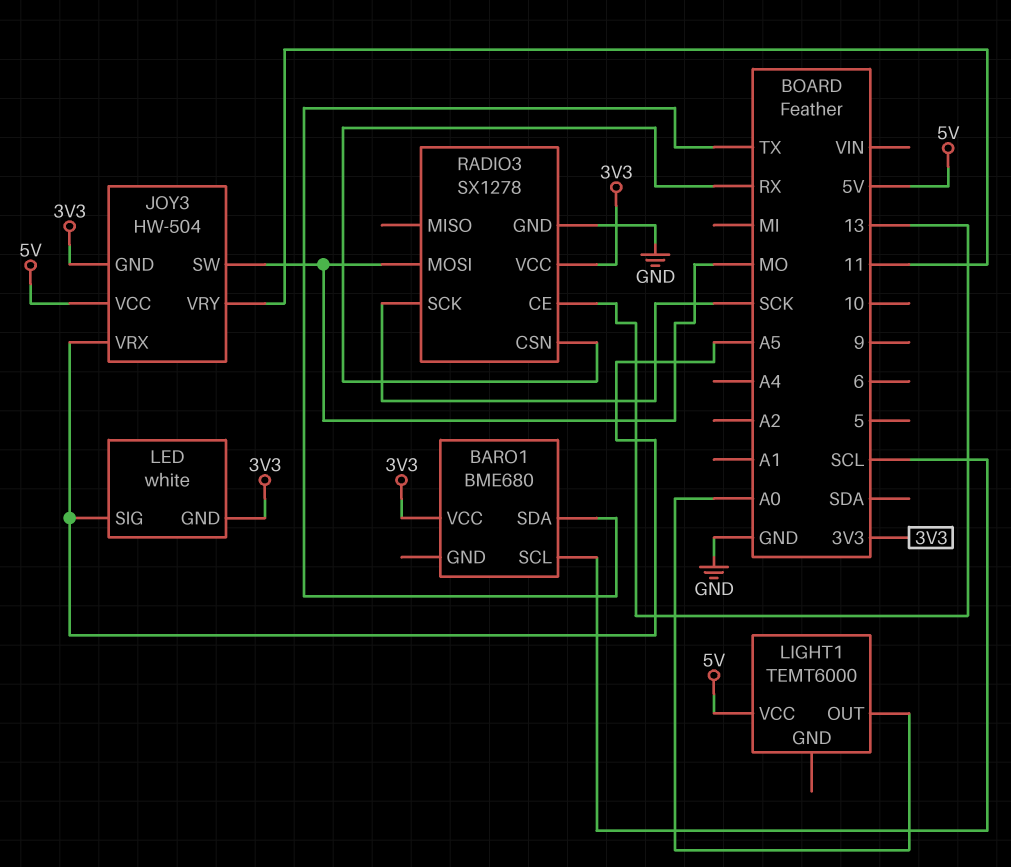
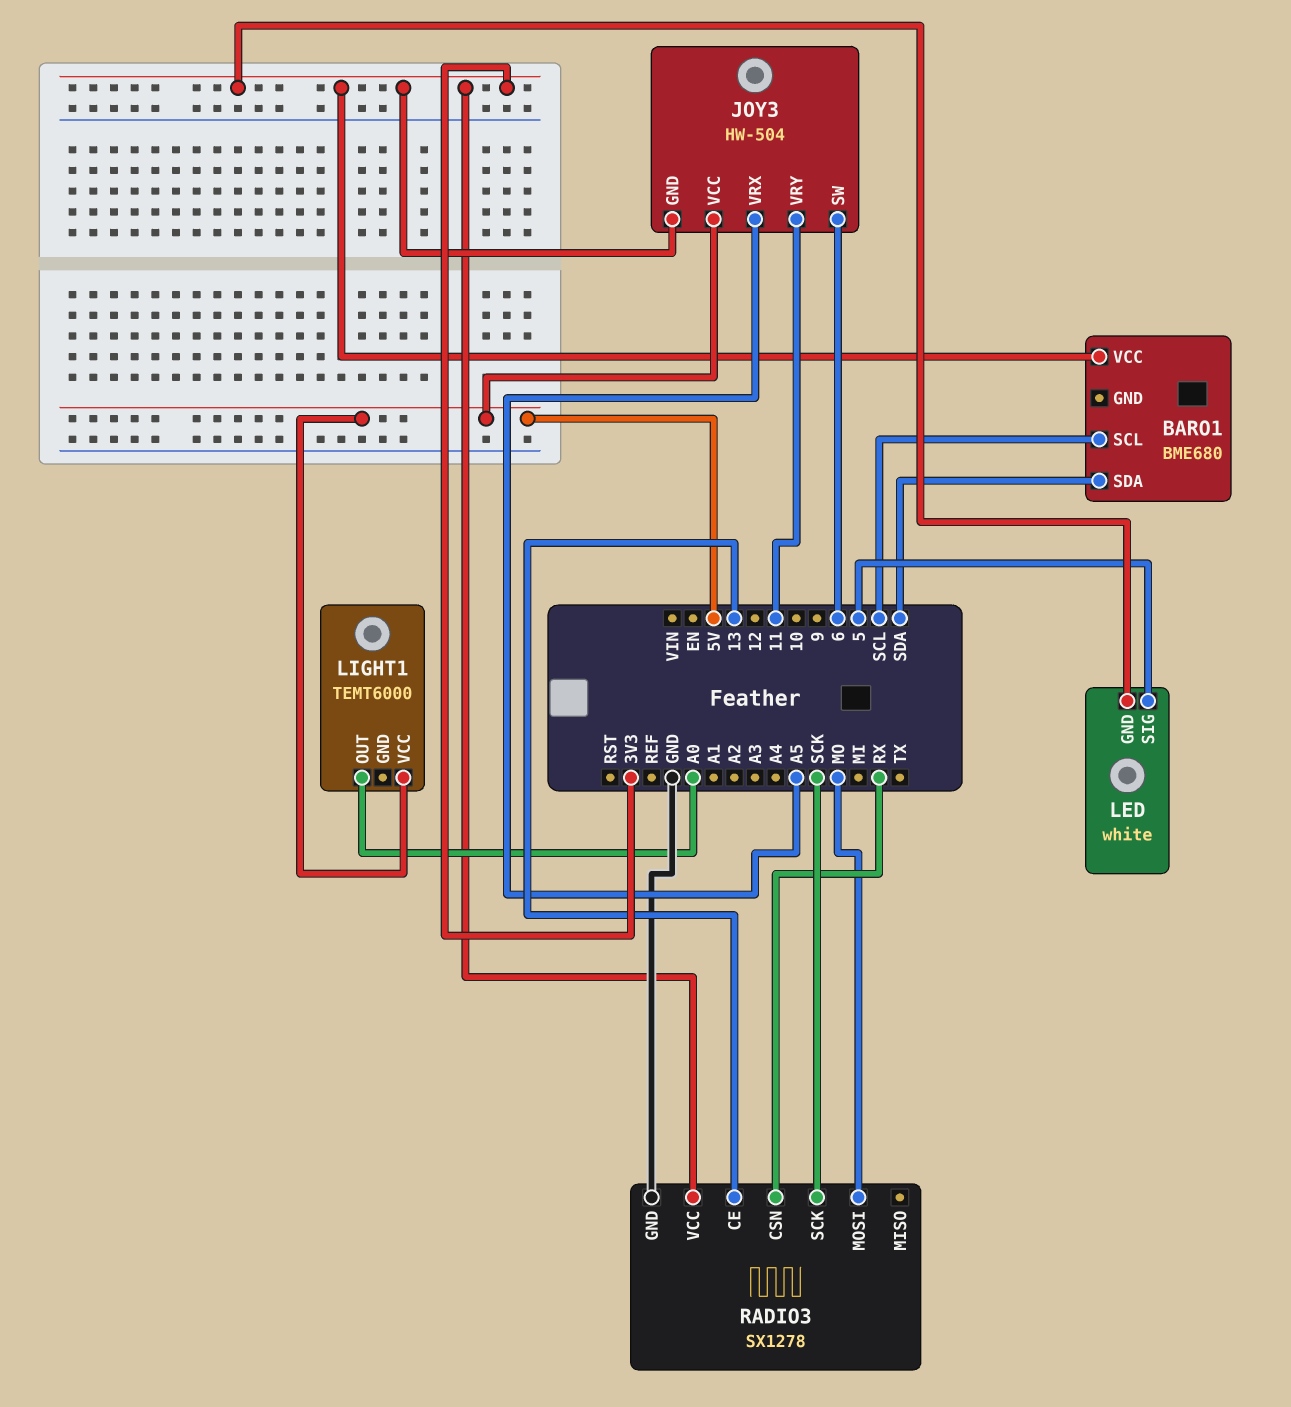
BARO1 pin SDA: TX -> SDA
JOY3 pin SW: MO -> 6
LED pin SIG: A5 -> 5

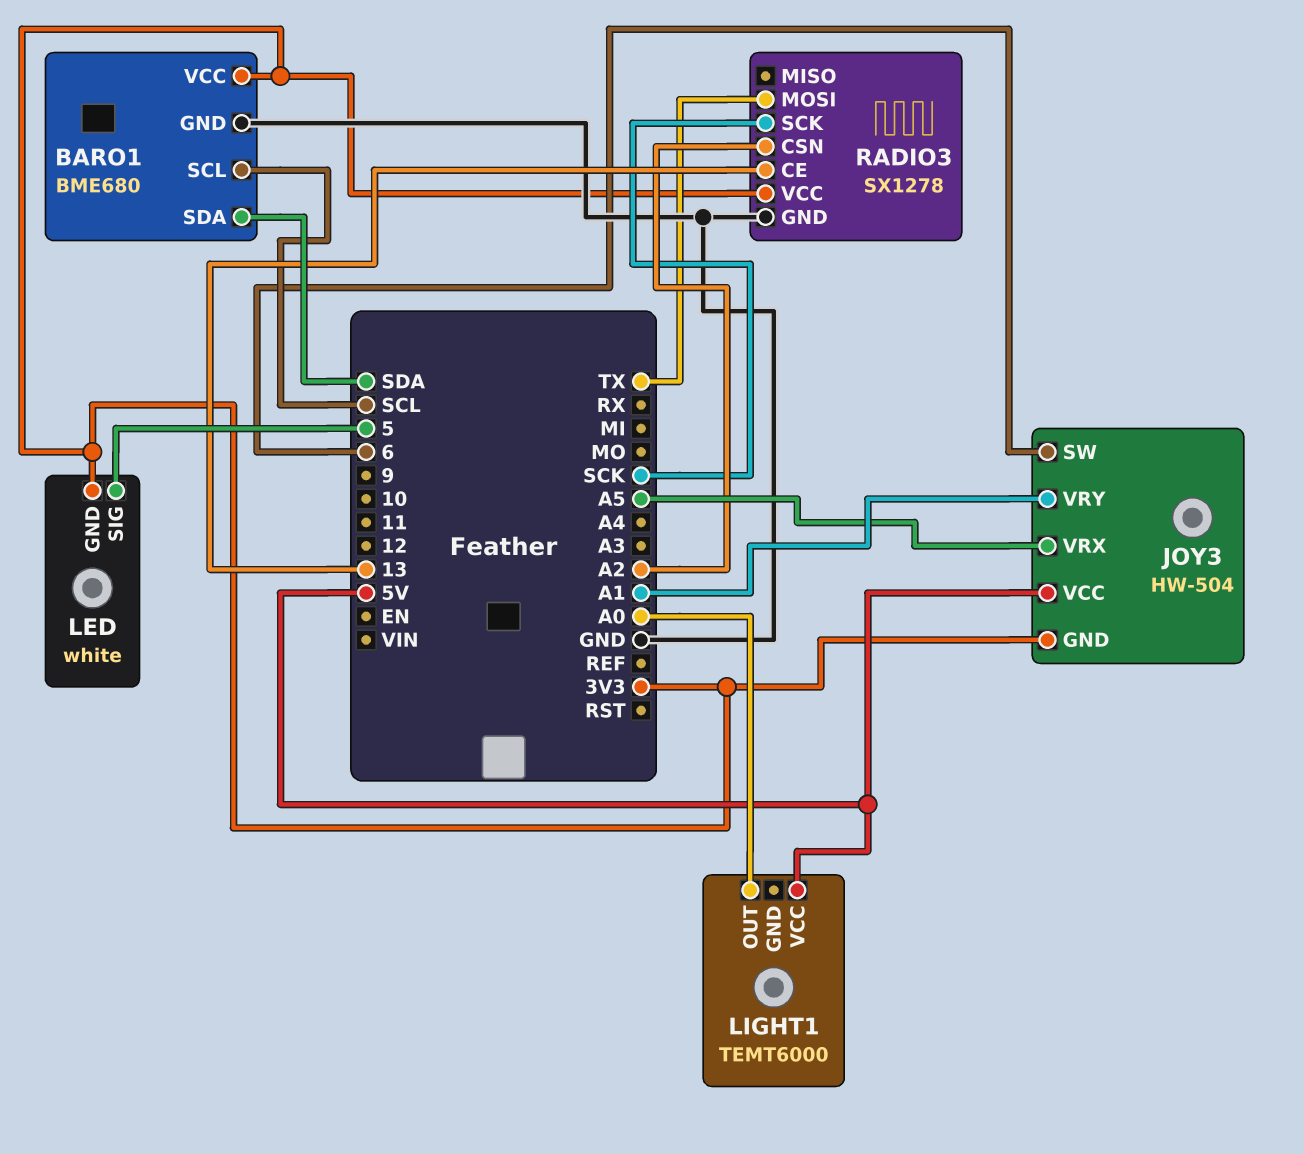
BARO1 pin GND: none -> GND
JOY3 pin VRY: 11 -> A1
RADIO3 pin CSN: RX -> A2
RADIO3 pin MOSI: MO -> TX

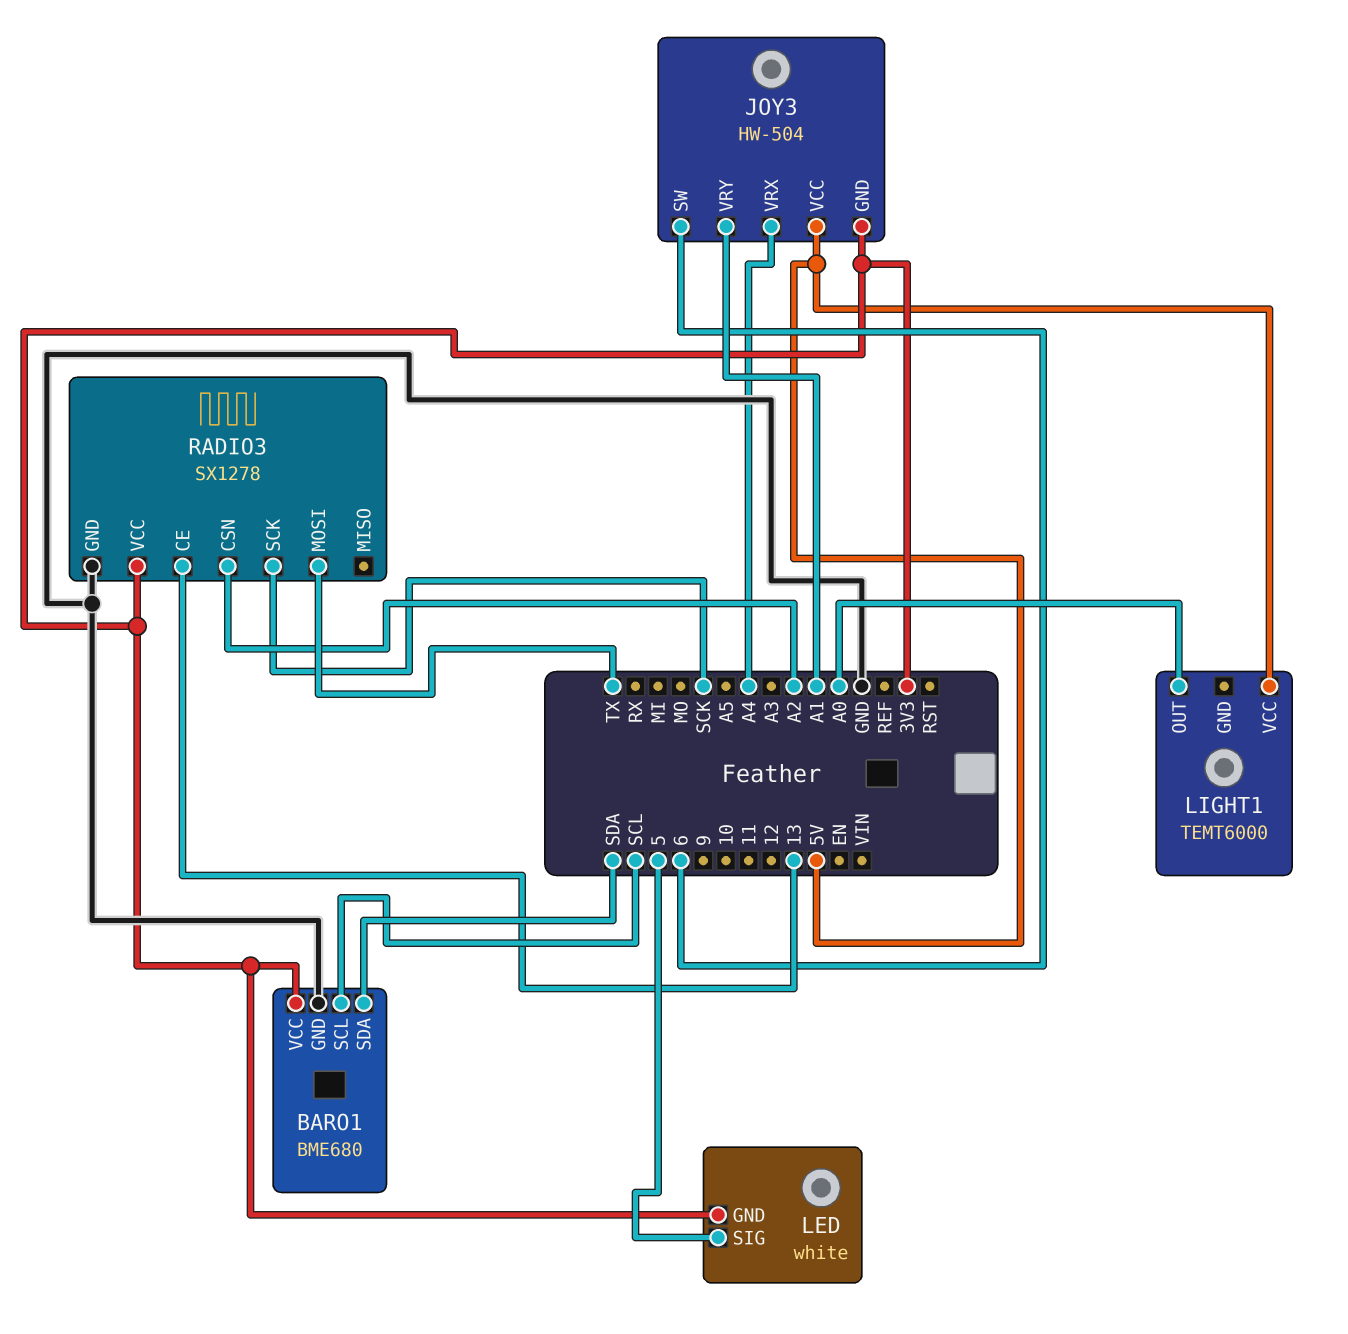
JOY3 pin VRX: A5 -> A4

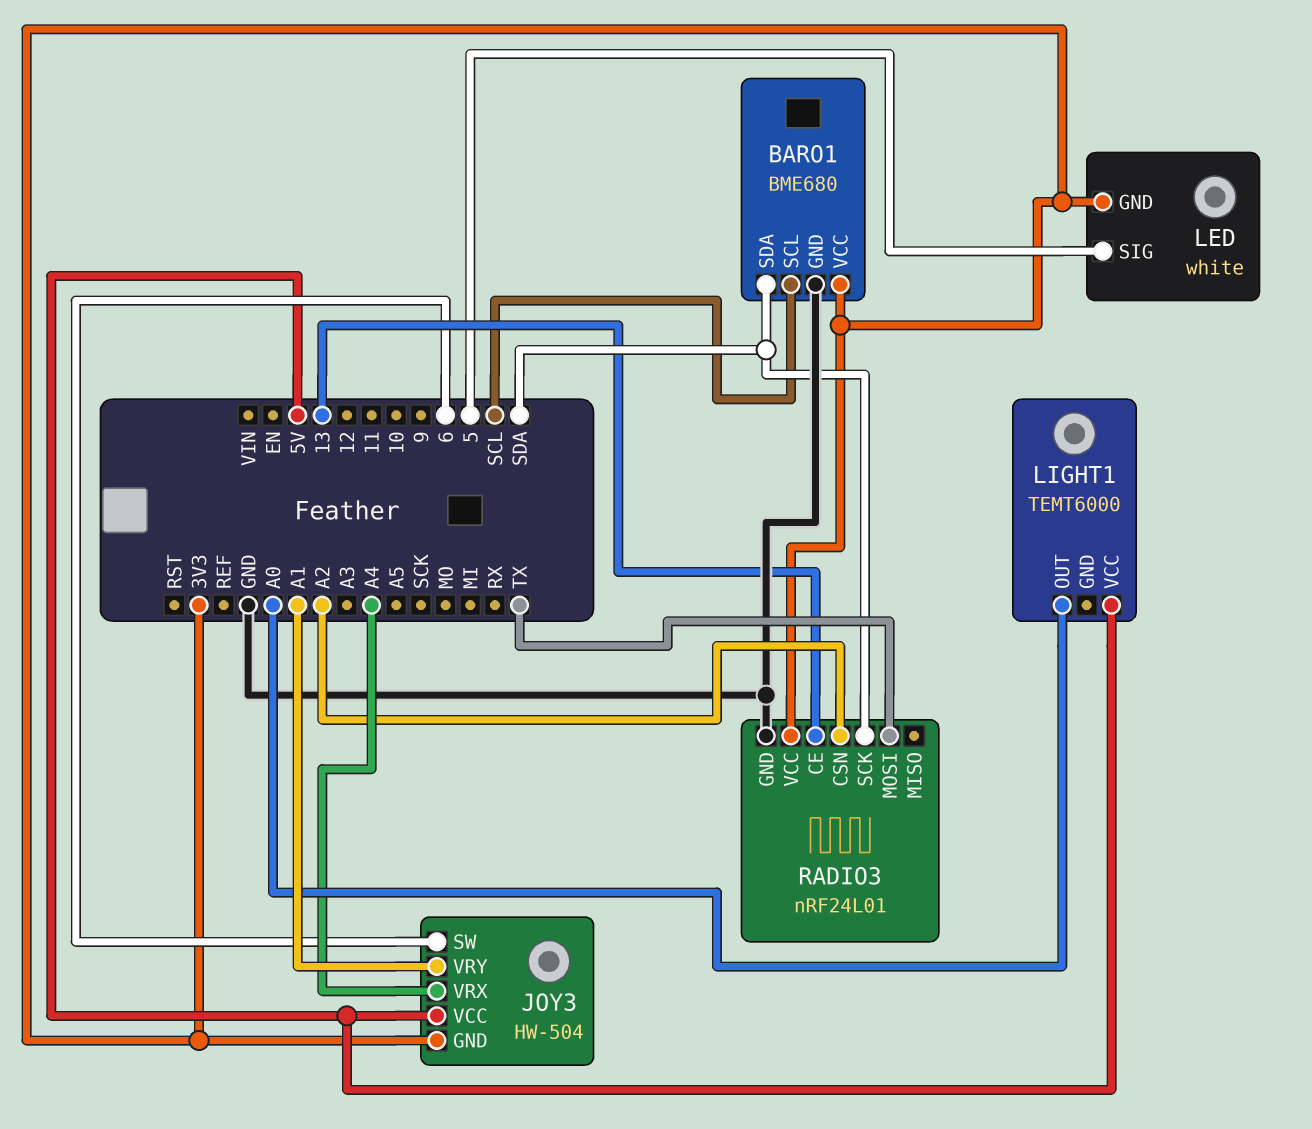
RADIO3: SX1278 -> nRF24L01
RADIO3 pin SCK: SCK -> SDA

